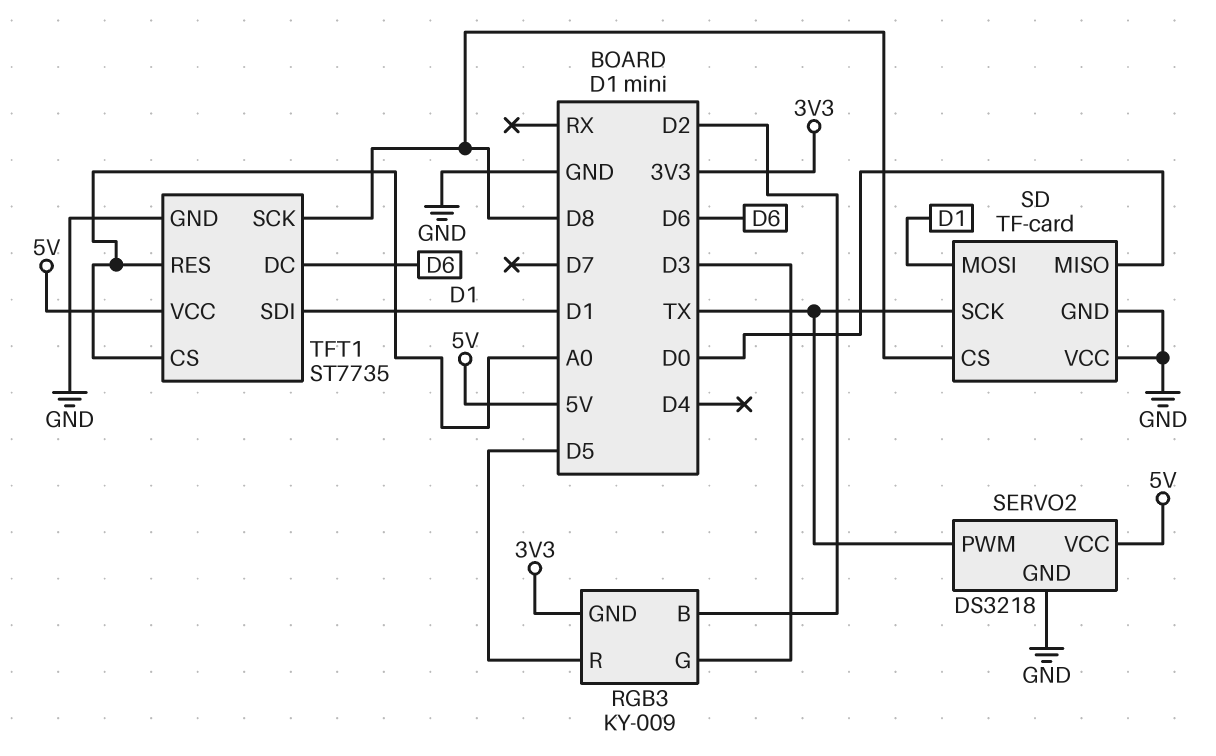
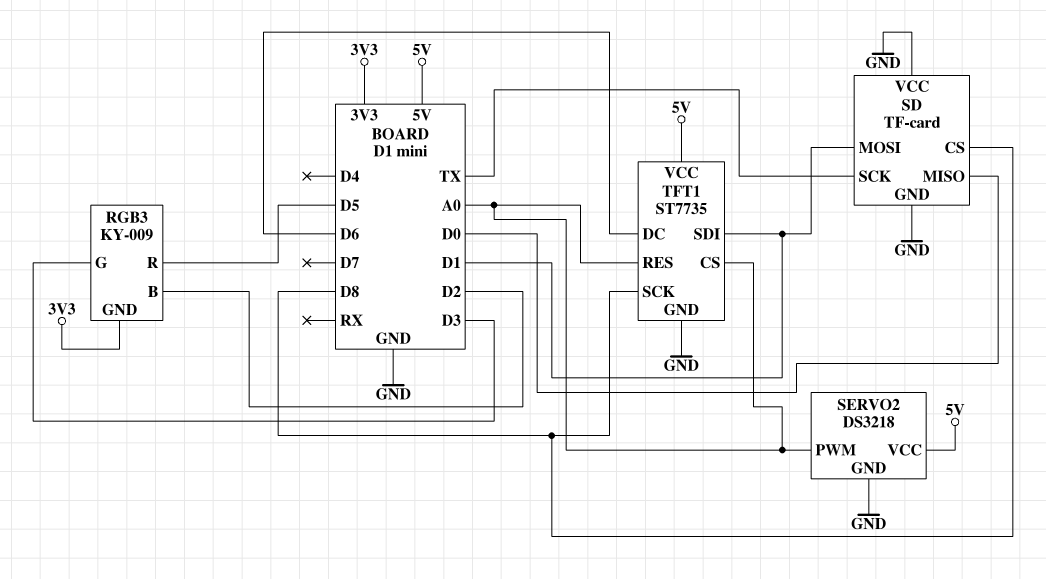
SERVO2 pin PWM: TX -> A0

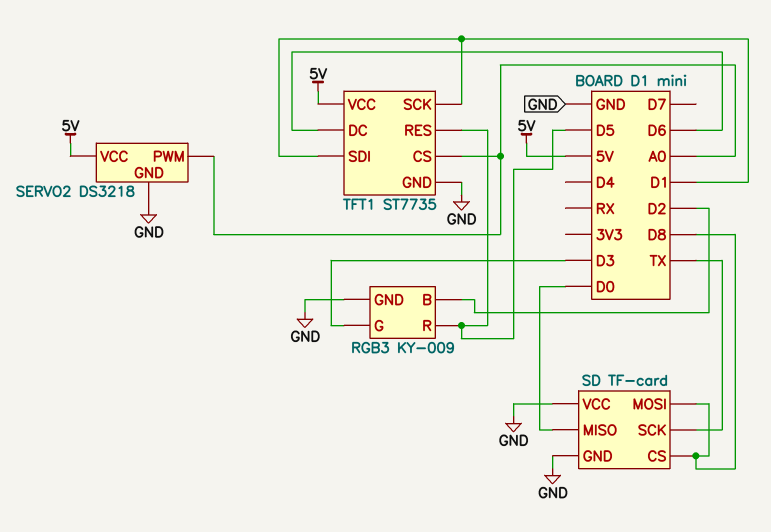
RGB3 pin GND: 3V3 -> GND
SD pin MOSI: D1 -> D8
TFT1 pin RES: A0 -> D5
TFT1 pin SCK: D8 -> D1

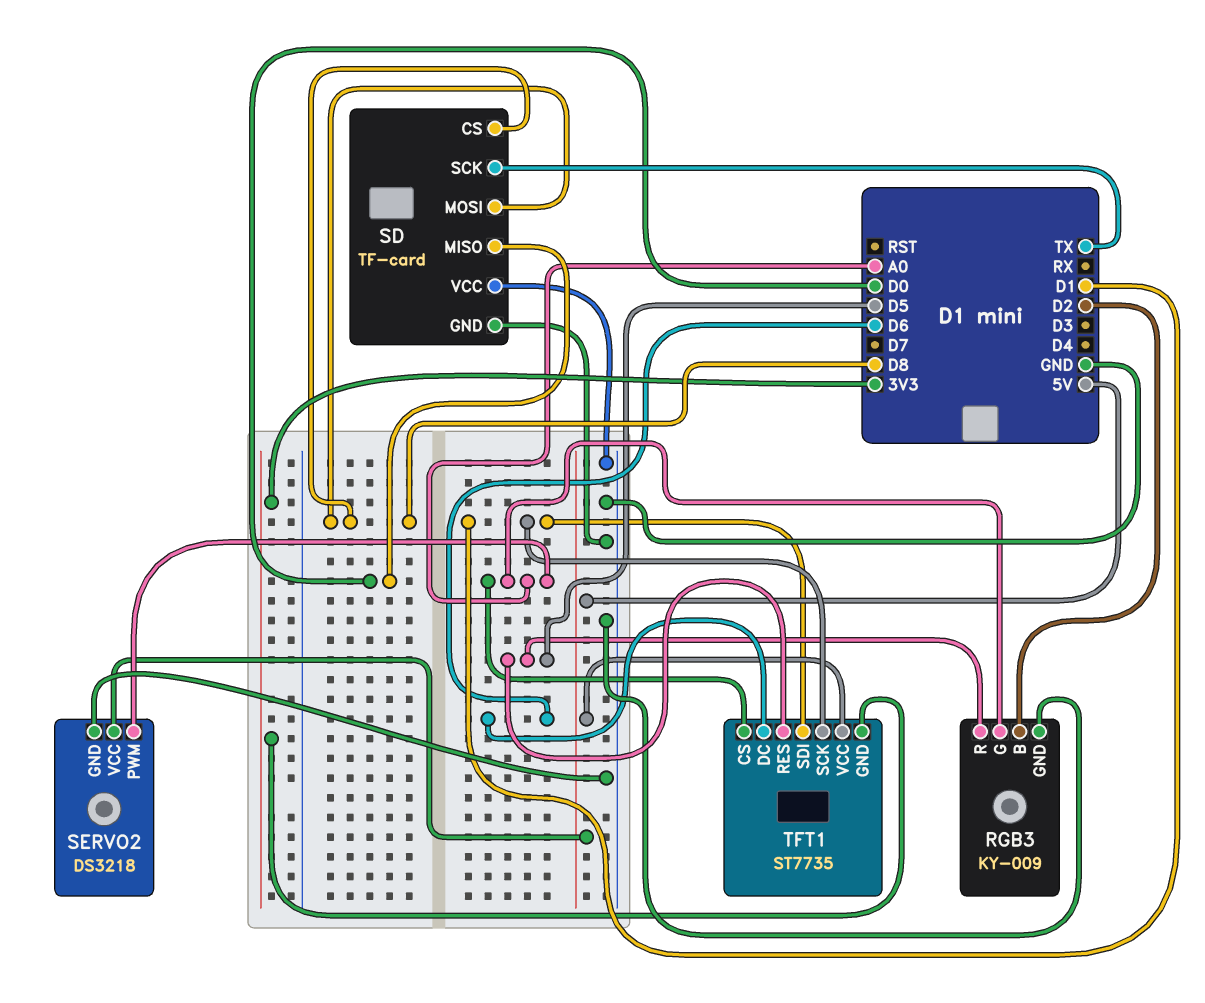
RGB3 pin G: D3 -> A0
TFT1 pin GND: GND -> 3V3

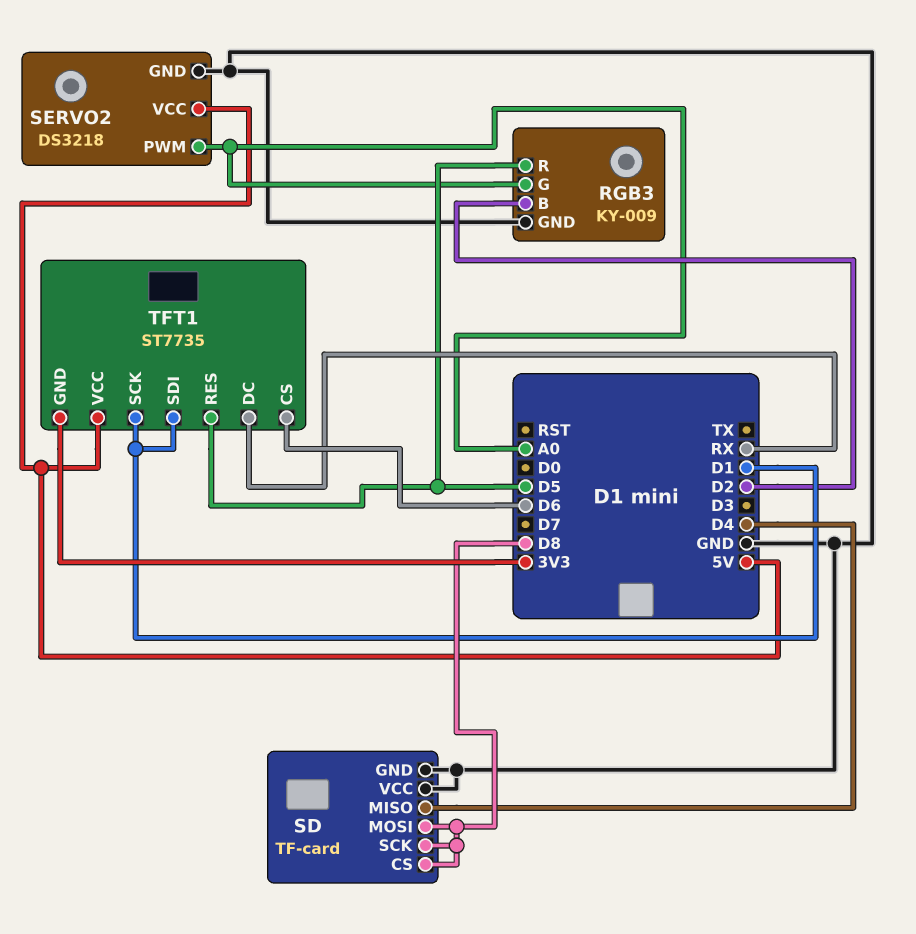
SD pin MISO: D0 -> D4
SD pin SCK: TX -> D8
TFT1 pin CS: A0 -> D6
TFT1 pin DC: D6 -> RX

